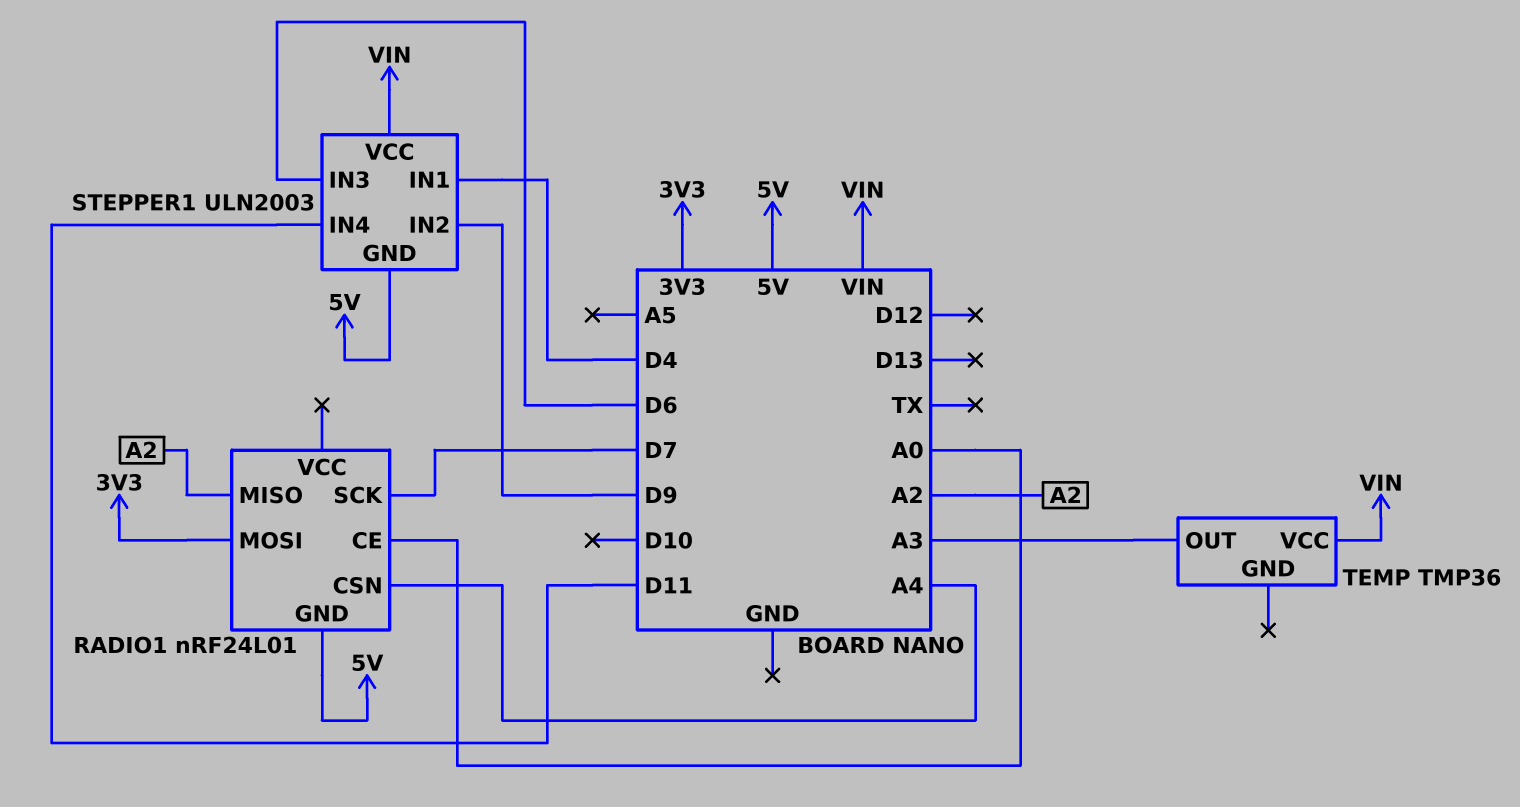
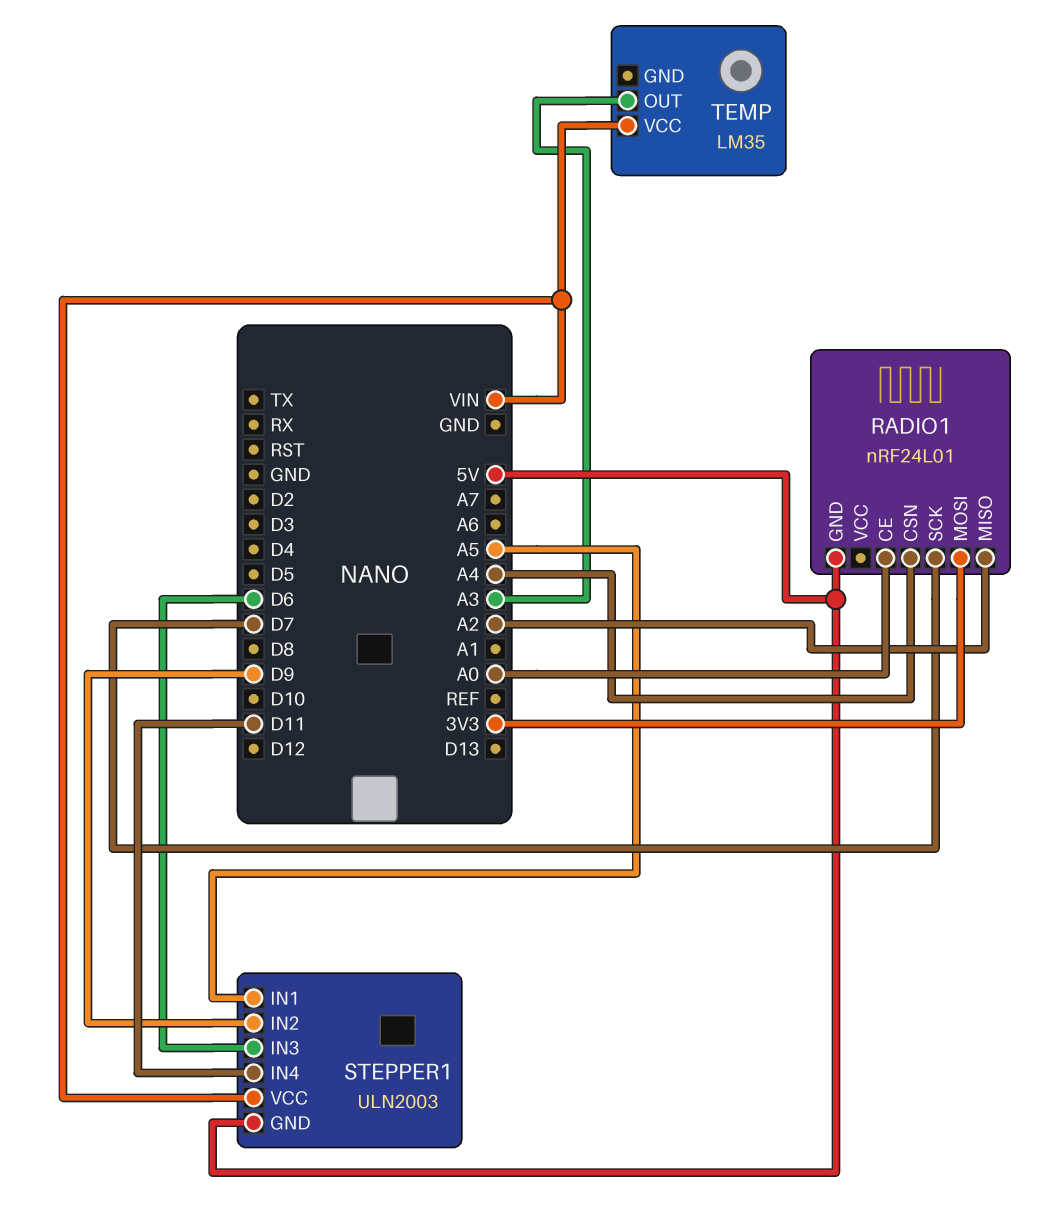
STEPPER1 pin IN1: D4 -> A5
TEMP: TMP36 -> LM35

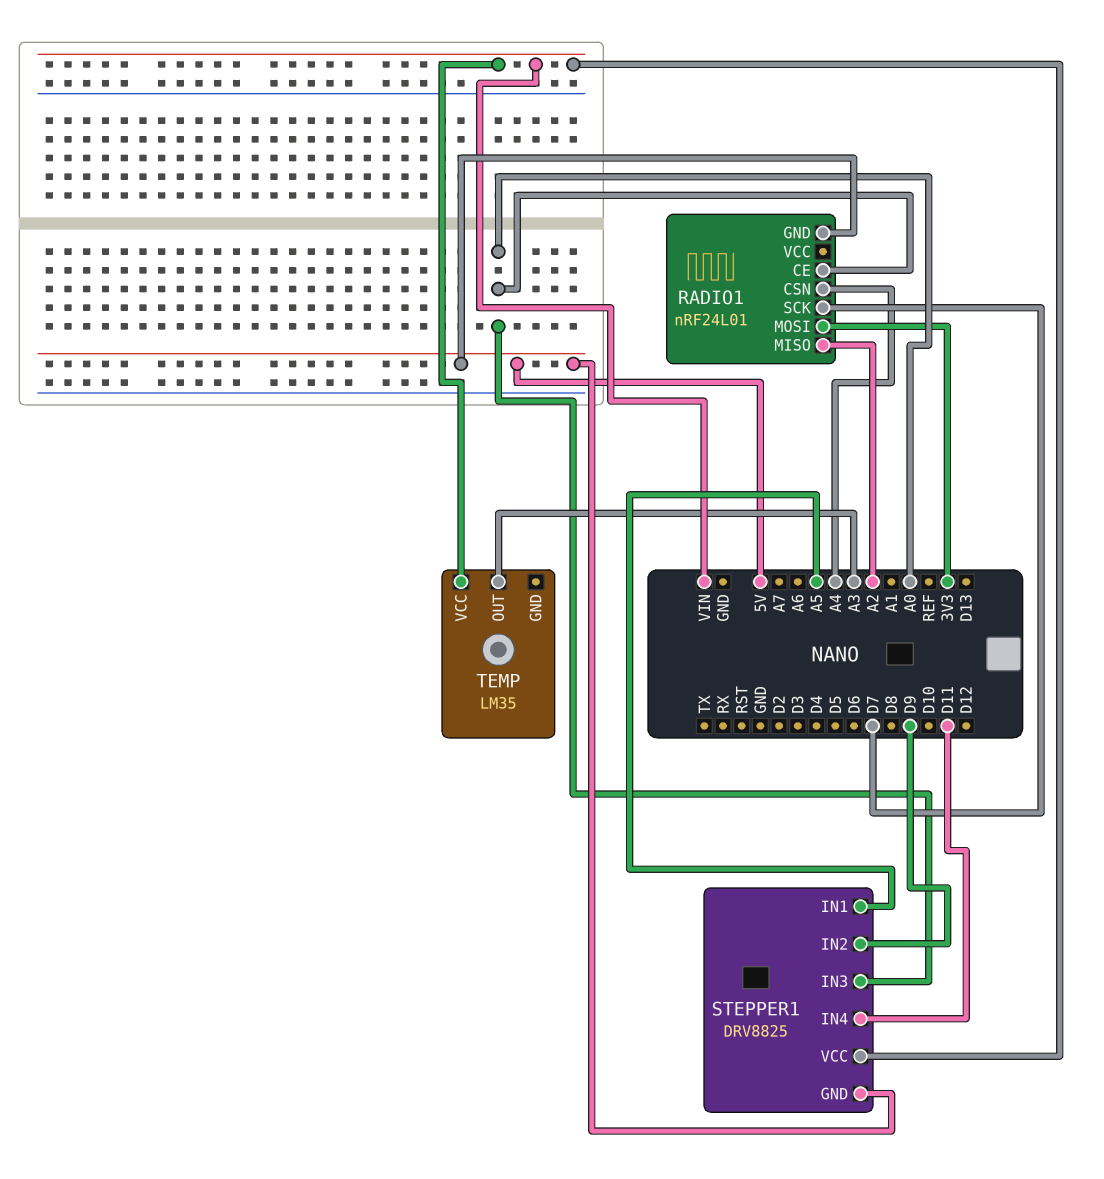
STEPPER1: ULN2003 -> DRV8825
STEPPER1 pin IN3: D6 -> A0

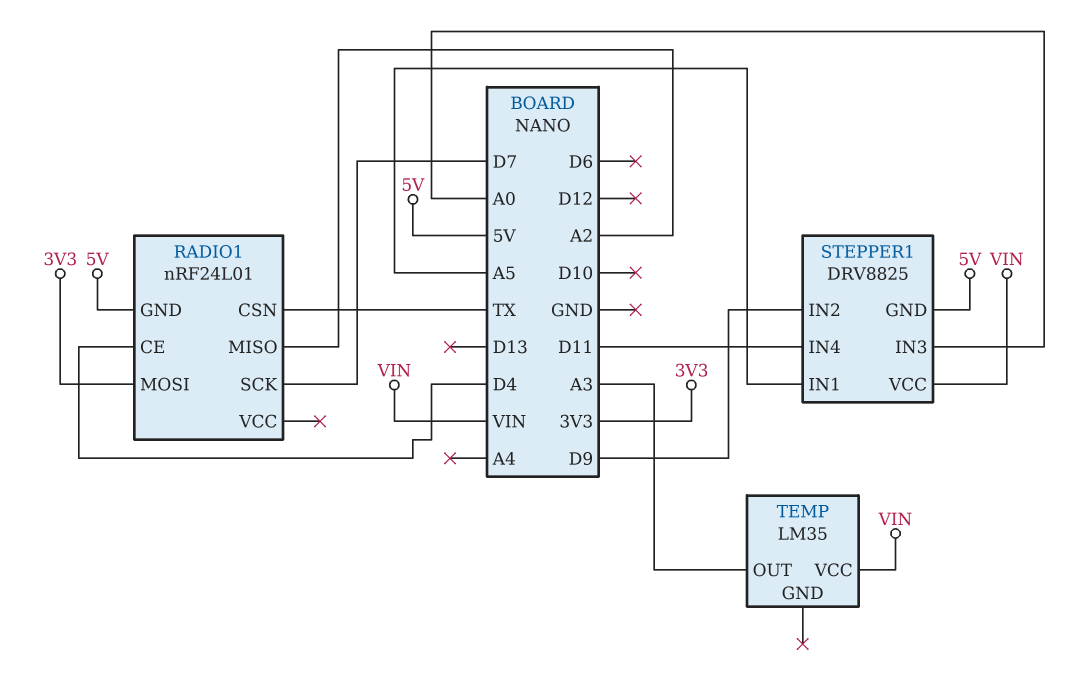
RADIO1 pin CE: A0 -> D4
RADIO1 pin CSN: A4 -> TX

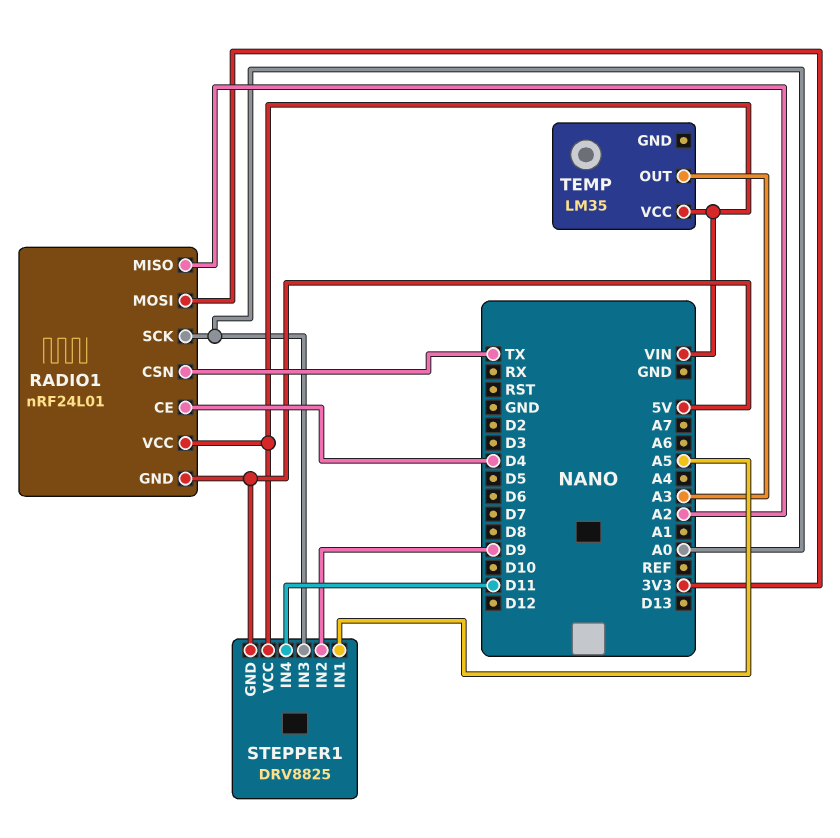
RADIO1 pin SCK: D7 -> A0
RADIO1 pin VCC: none -> VIN

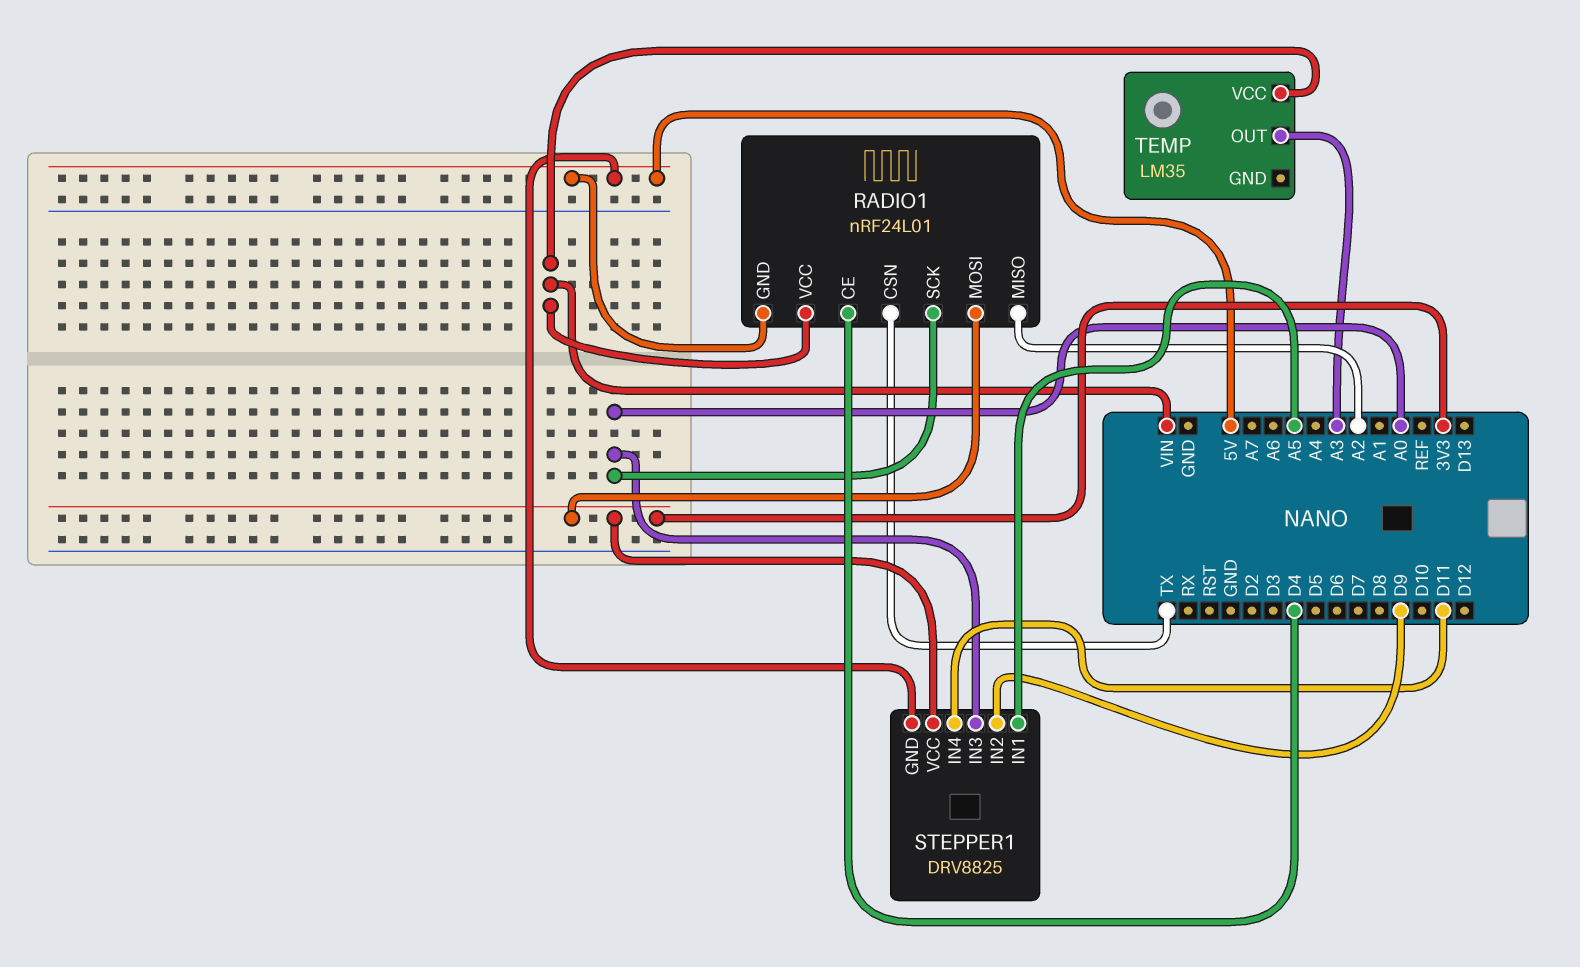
STEPPER1 pin VCC: VIN -> 3V3

